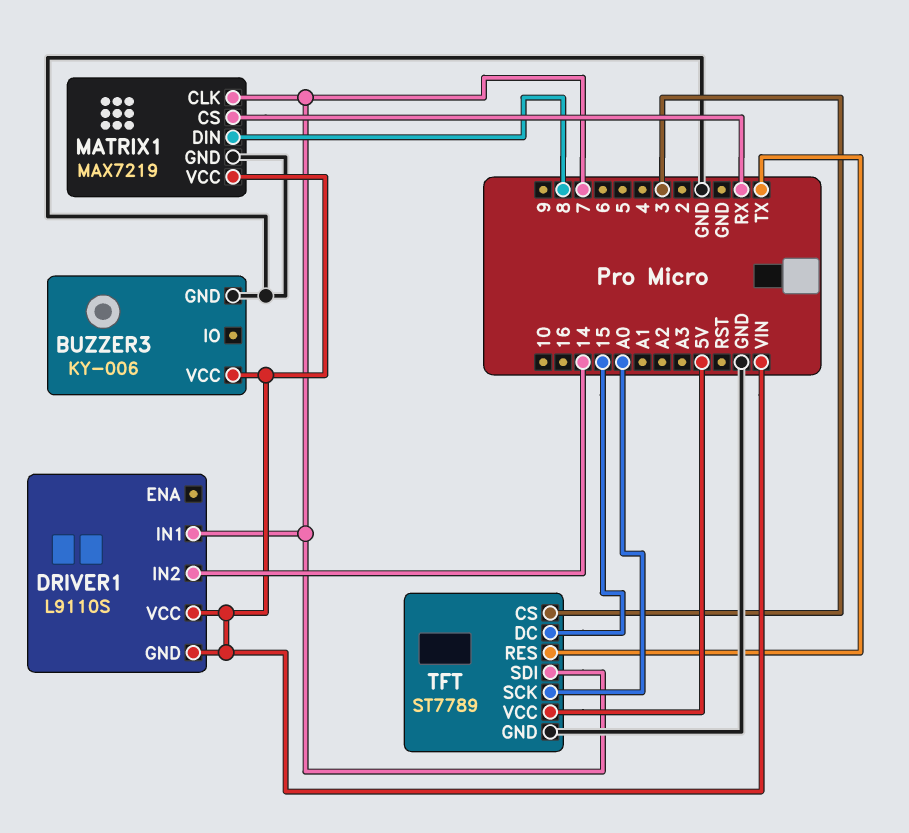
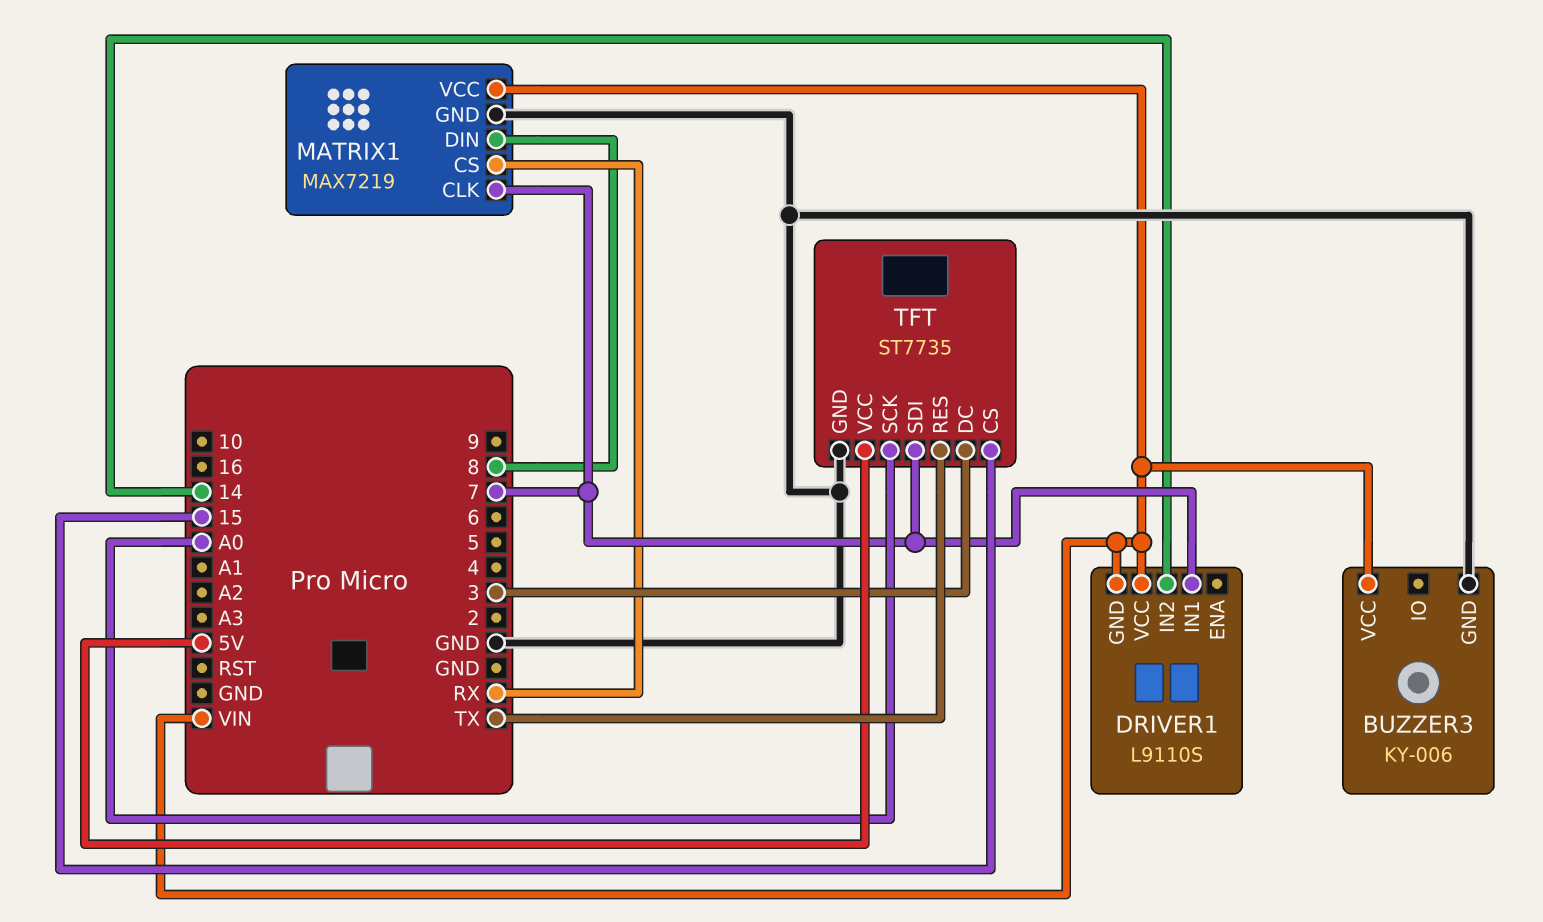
TFT: ST7789 -> ST7735
TFT pin CS: 3 -> 15
TFT pin DC: 15 -> 3

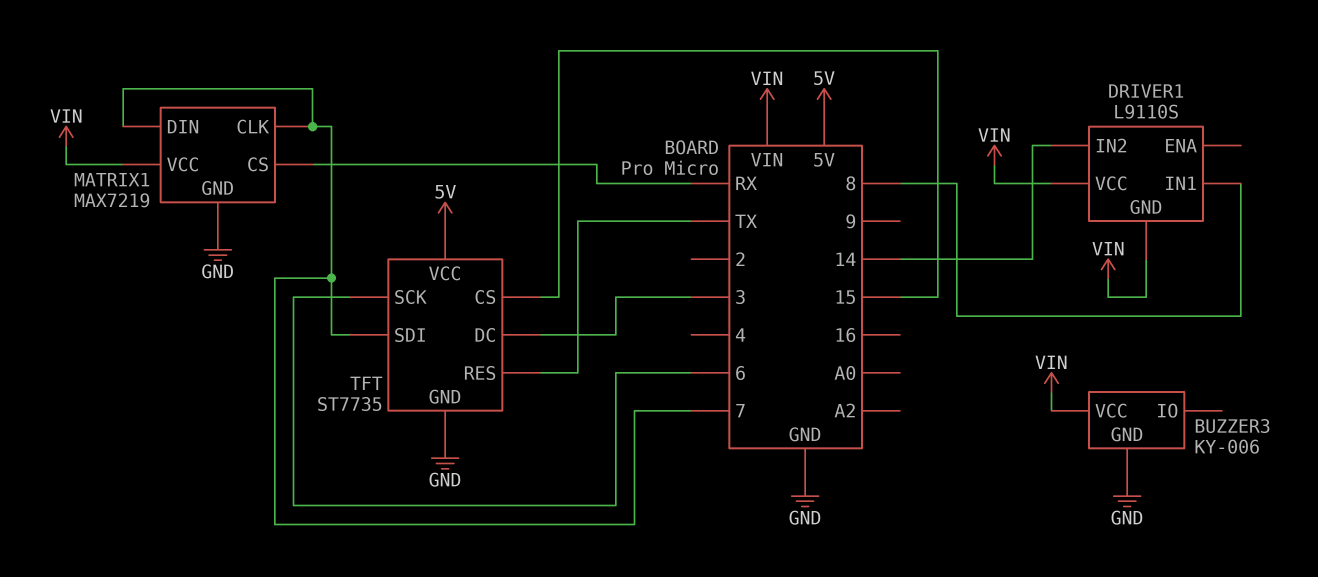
DRIVER1 pin IN1: 7 -> 8
MATRIX1 pin DIN: 8 -> 7
TFT pin SCK: A0 -> 6

